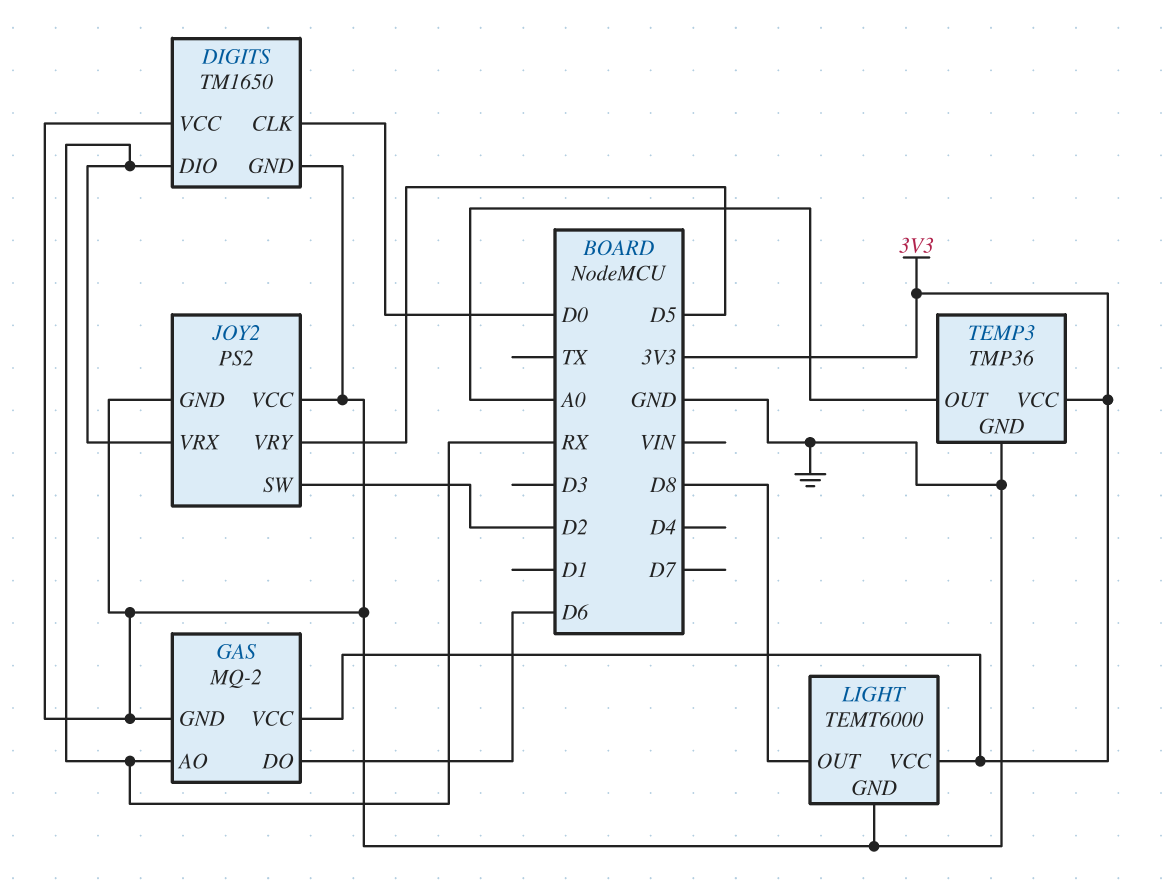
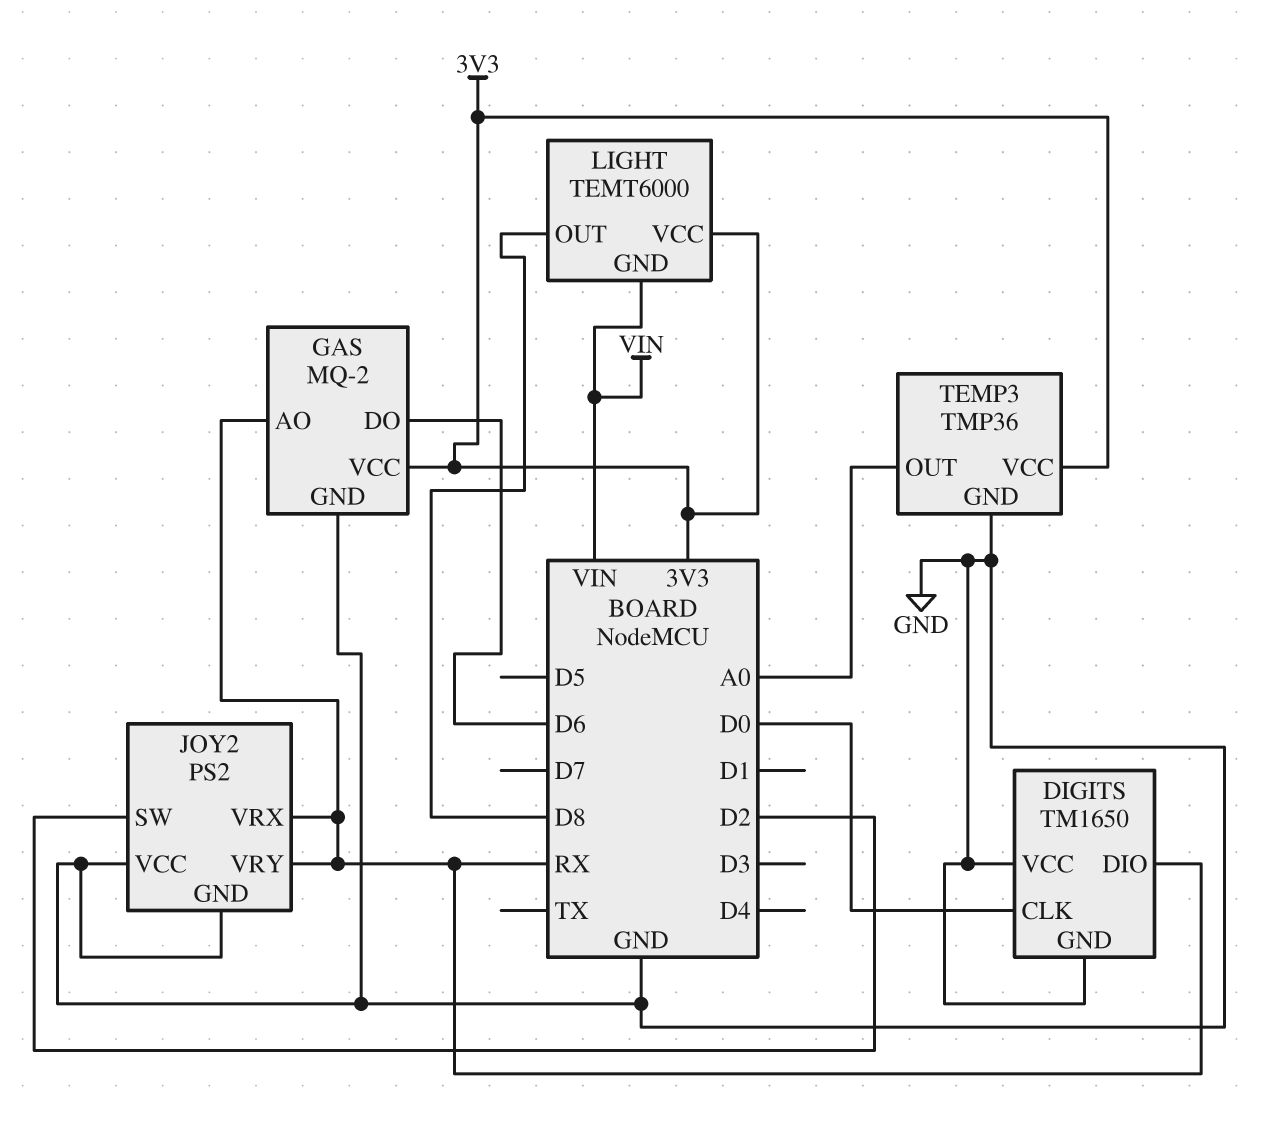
JOY2 pin VRY: D5 -> RX
LIGHT pin GND: GND -> VIN

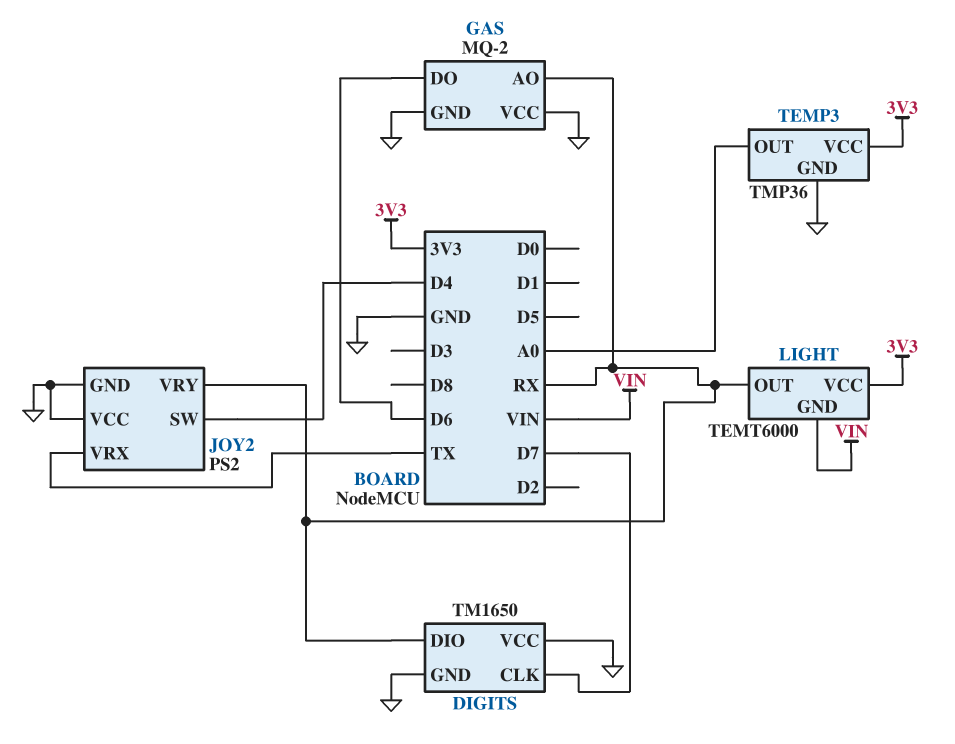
DIGITS pin CLK: D0 -> D7
GAS pin VCC: 3V3 -> GND
JOY2 pin SW: D2 -> D4
JOY2 pin VRX: RX -> TX
LIGHT pin OUT: D8 -> RX

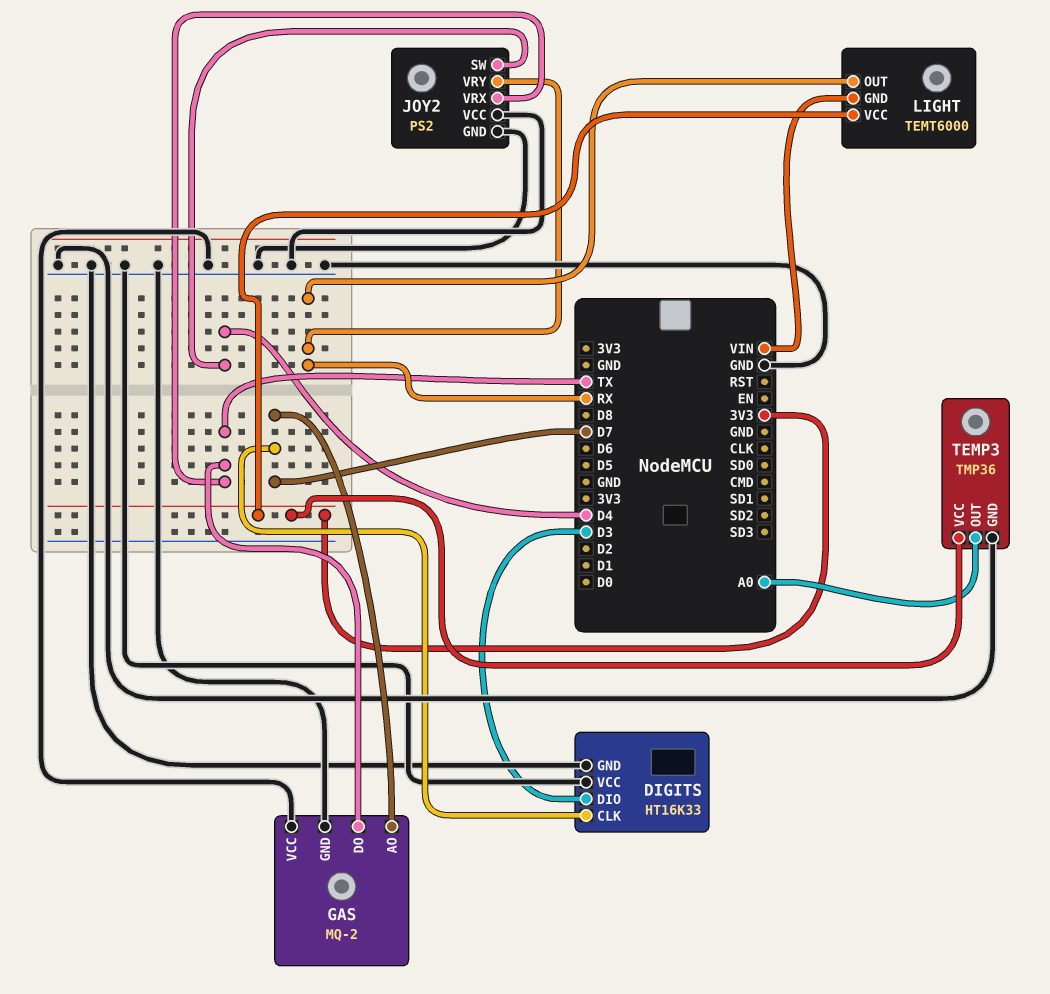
DIGITS: TM1650 -> HT16K33
DIGITS pin DIO: RX -> D3
GAS pin AO: RX -> D7
GAS pin DO: D6 -> TX

